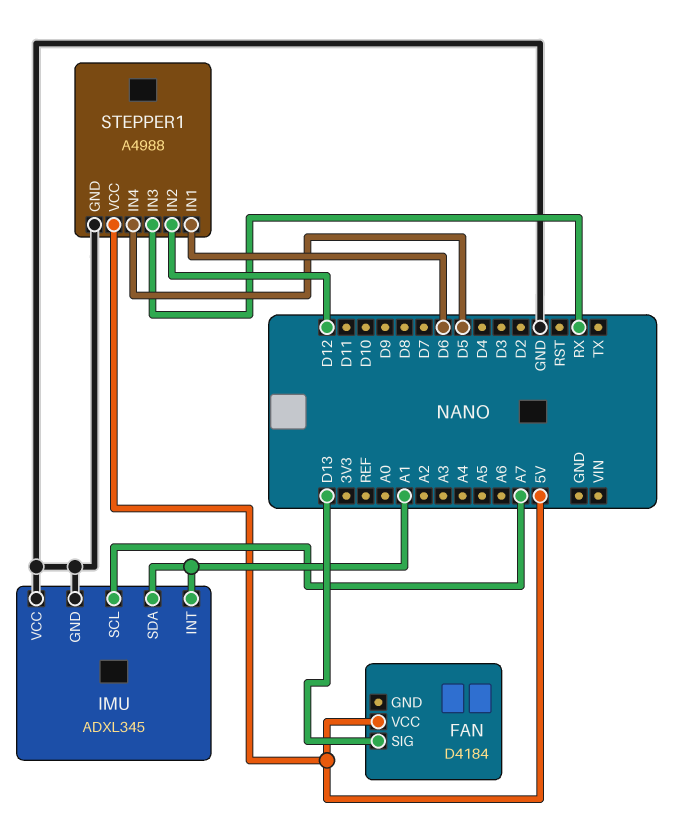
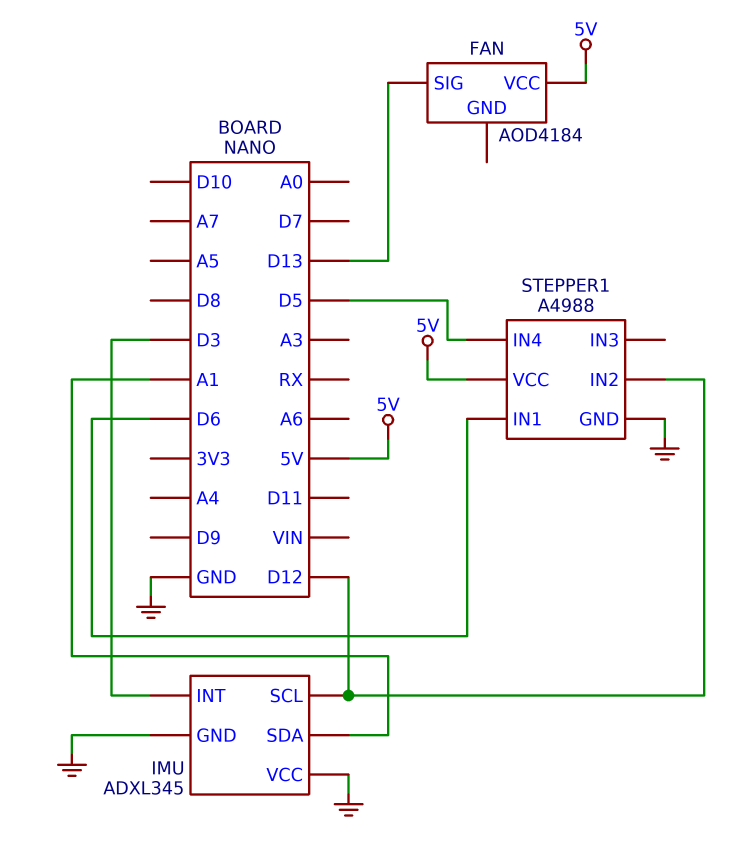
FAN: D4184 -> AOD4184
IMU pin INT: A1 -> D3
IMU pin SCL: A7 -> D12
STEPPER1 pin IN3: RX -> none

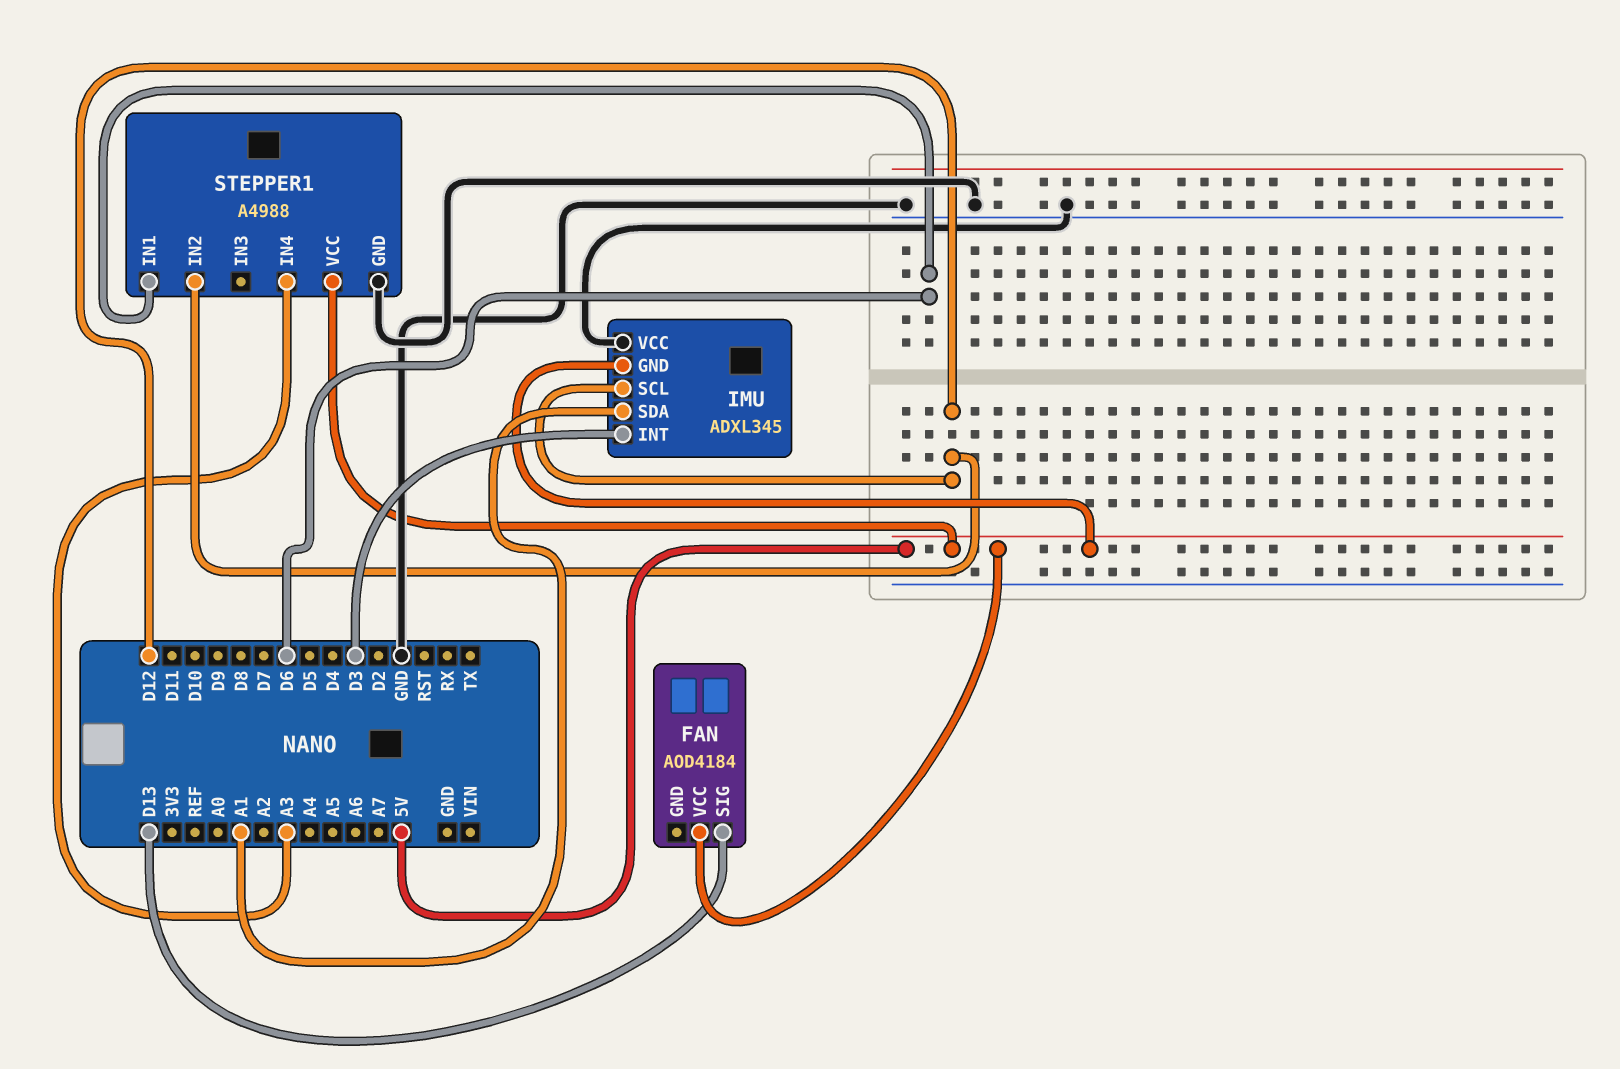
IMU pin GND: GND -> 5V
STEPPER1 pin IN4: D5 -> A3

